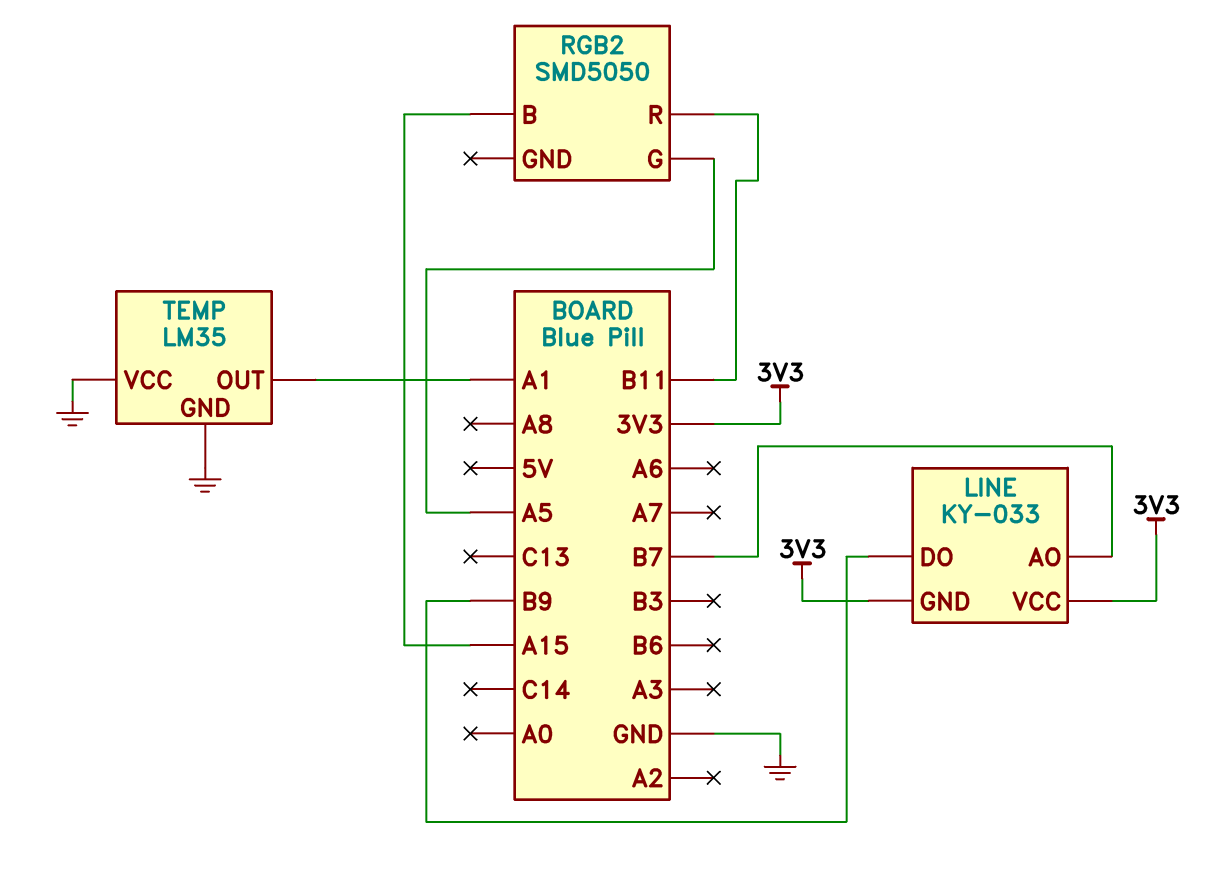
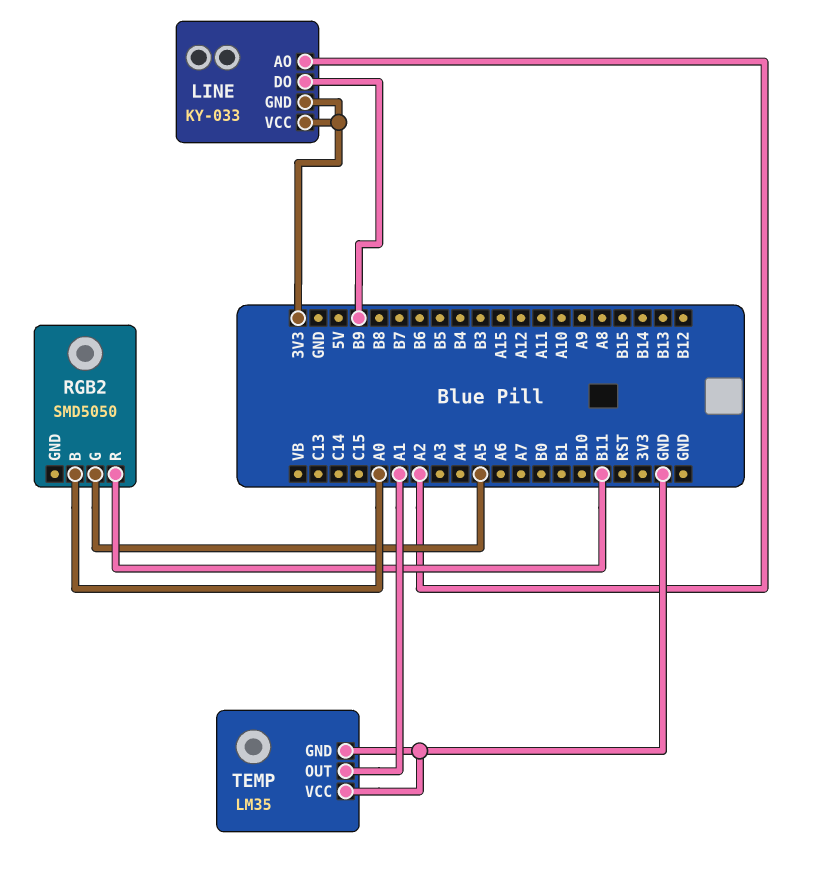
LINE pin AO: B7 -> A2
RGB2 pin B: A15 -> A0

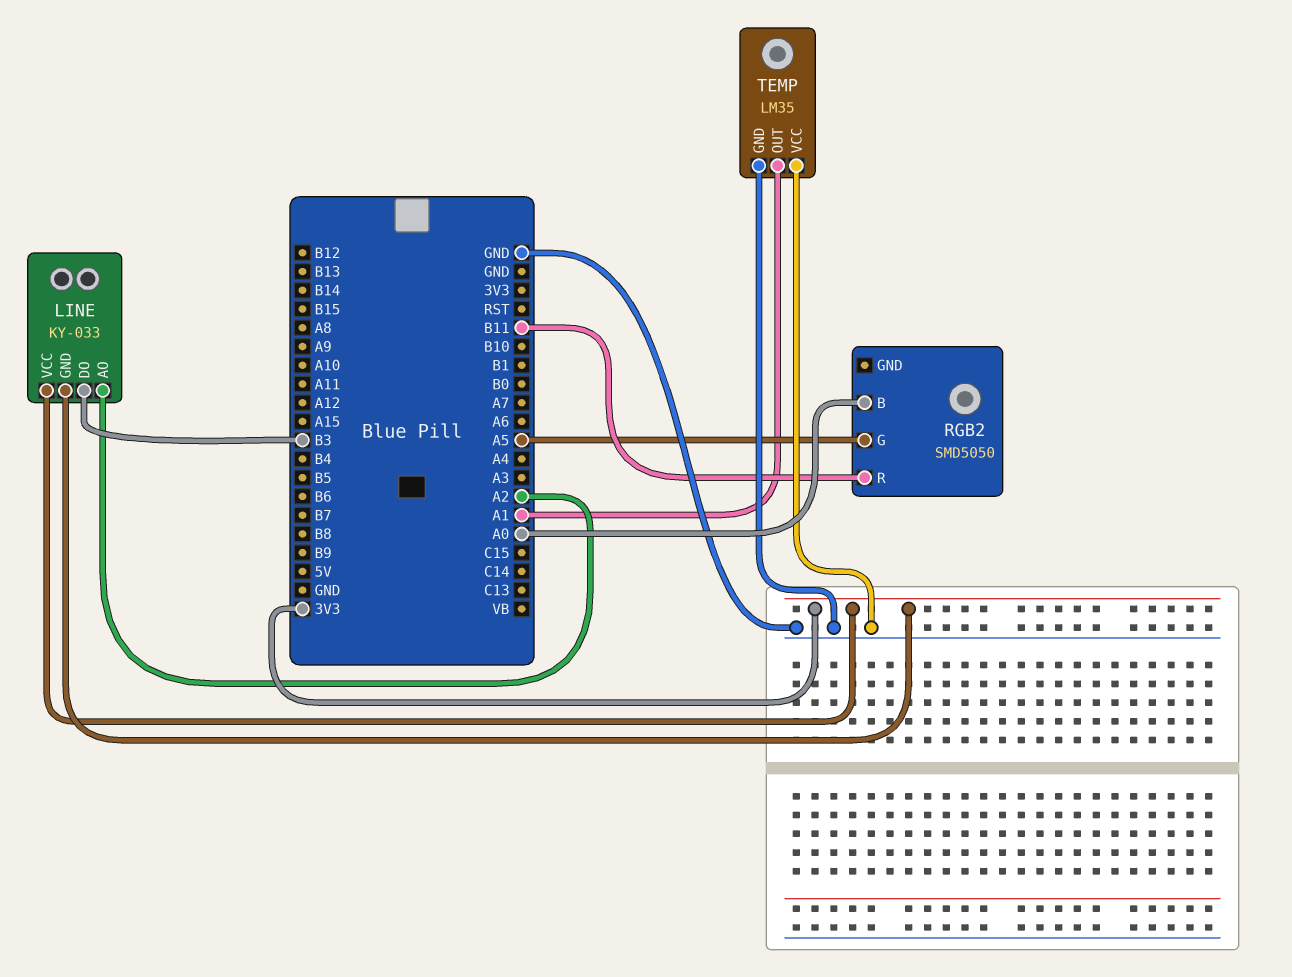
LINE pin DO: B9 -> B3

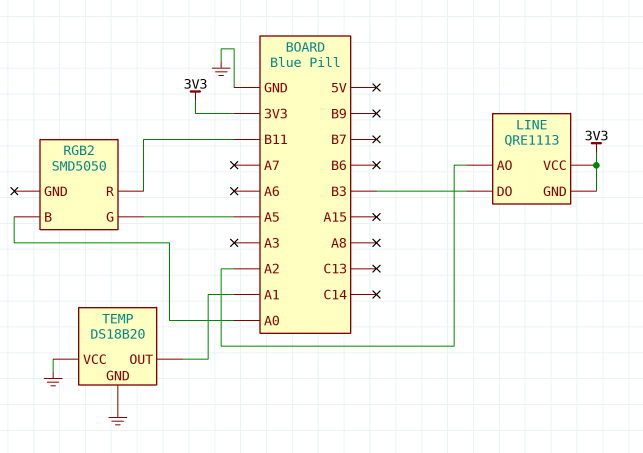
LINE: KY-033 -> QRE1113
TEMP: LM35 -> DS18B20

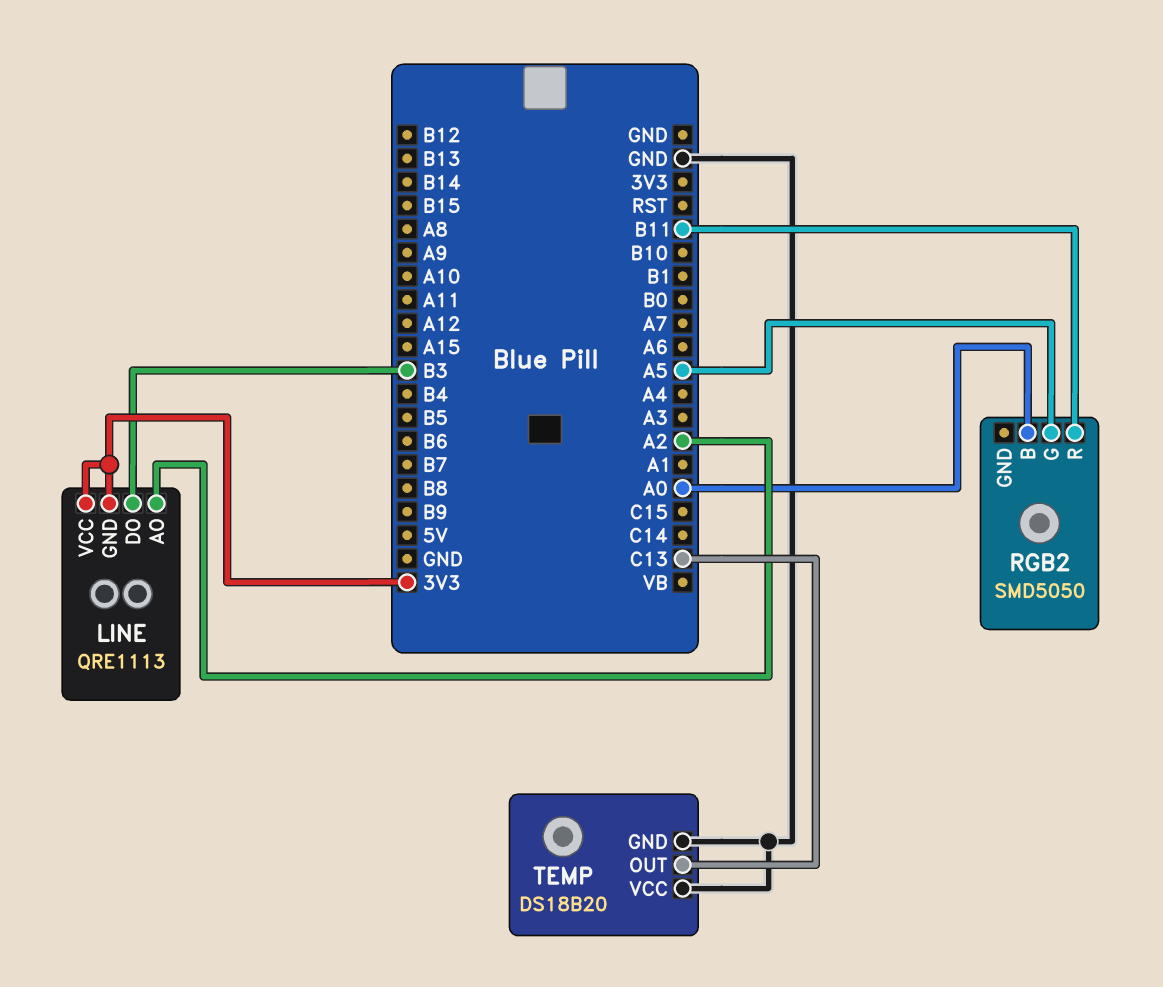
TEMP pin OUT: A1 -> C13

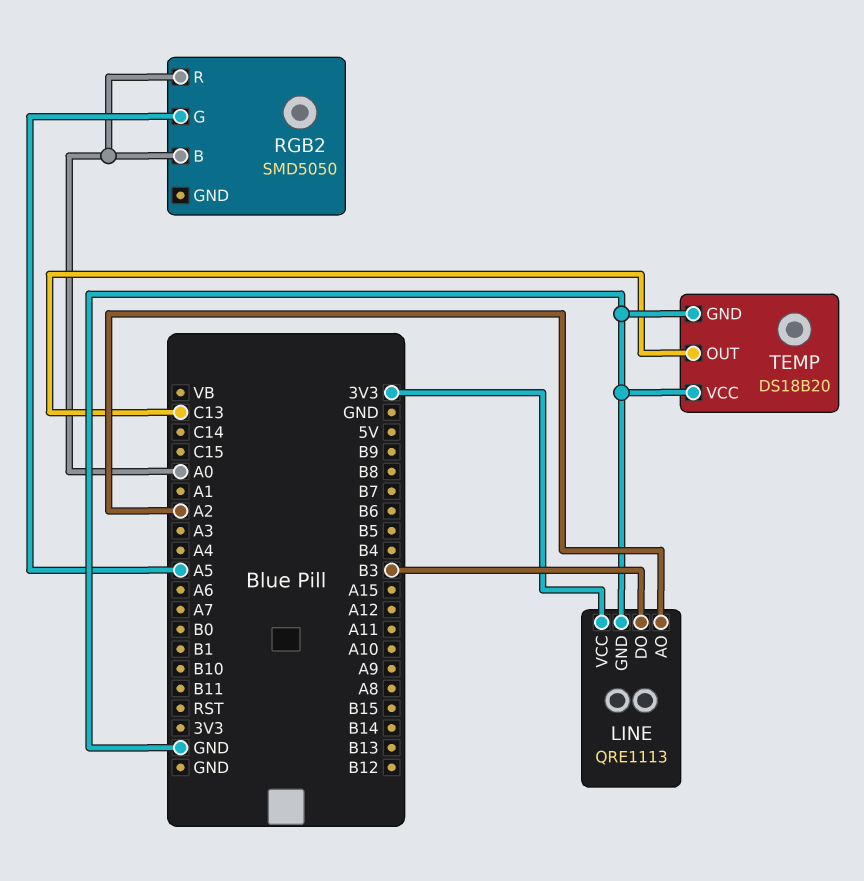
LINE pin GND: 3V3 -> GND
RGB2 pin R: B11 -> A0

